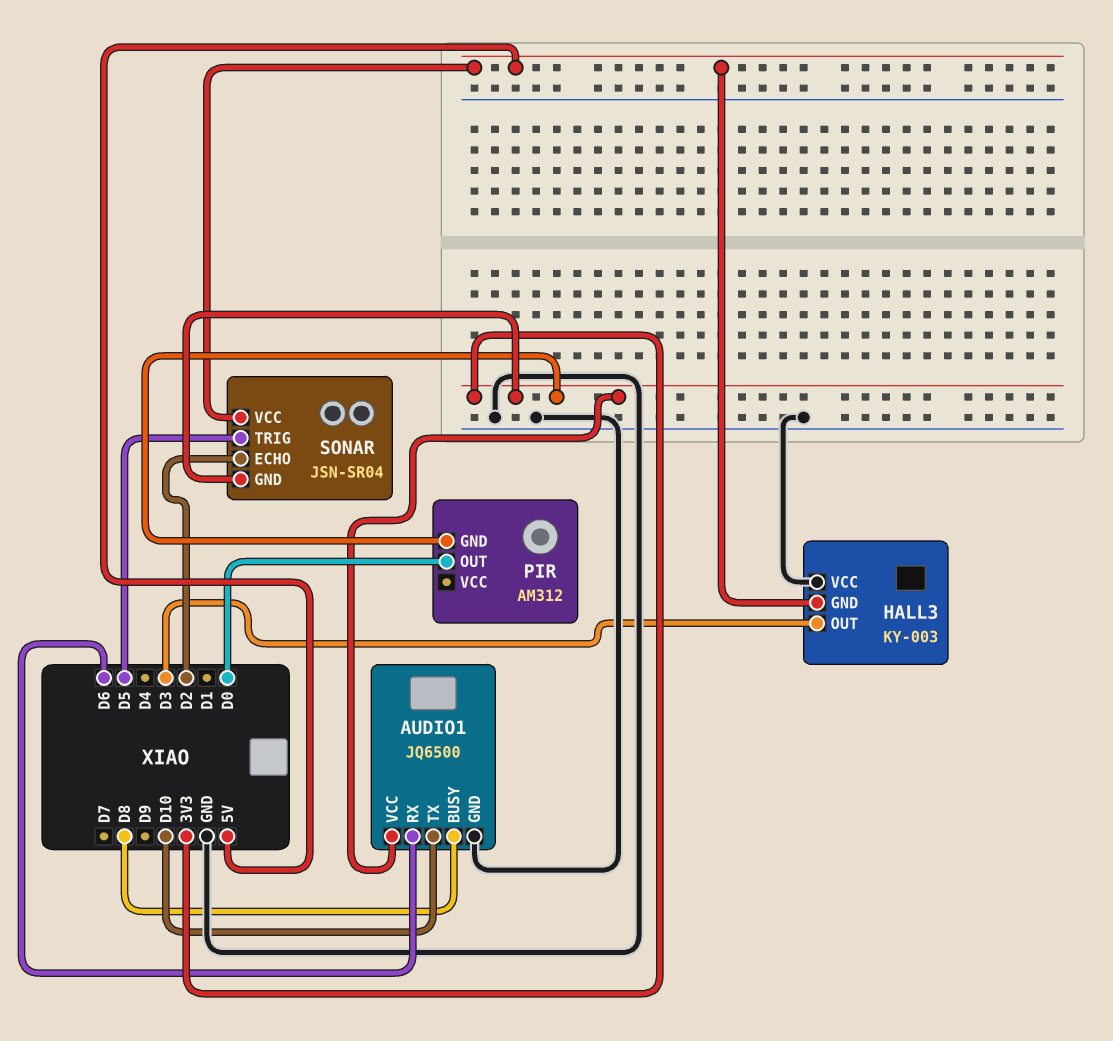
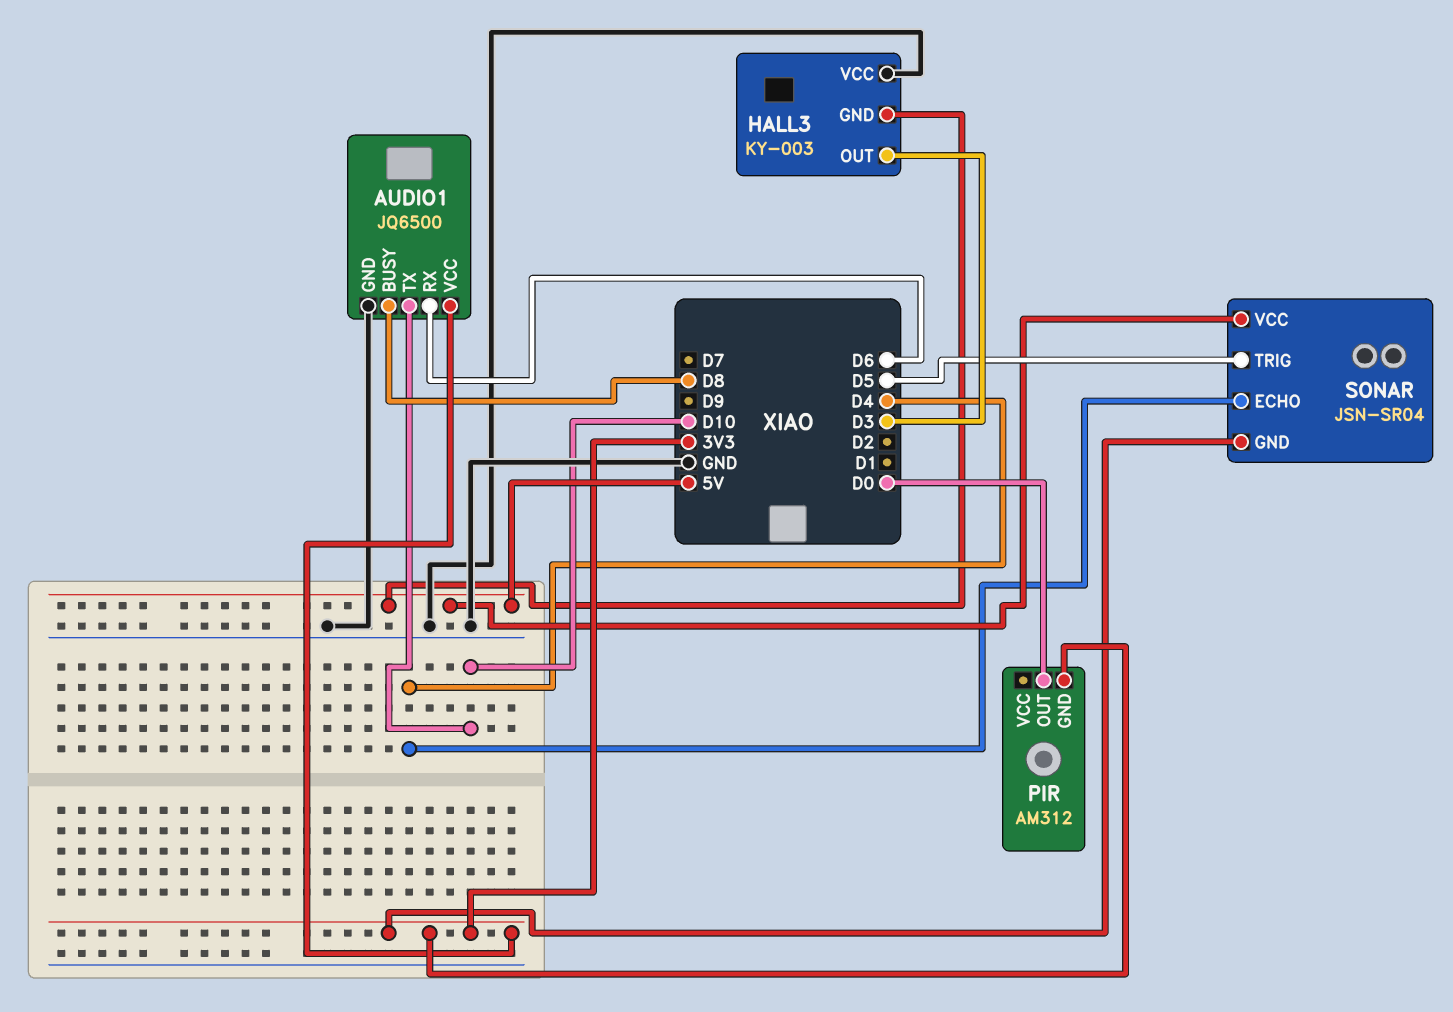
SONAR pin ECHO: D2 -> D4

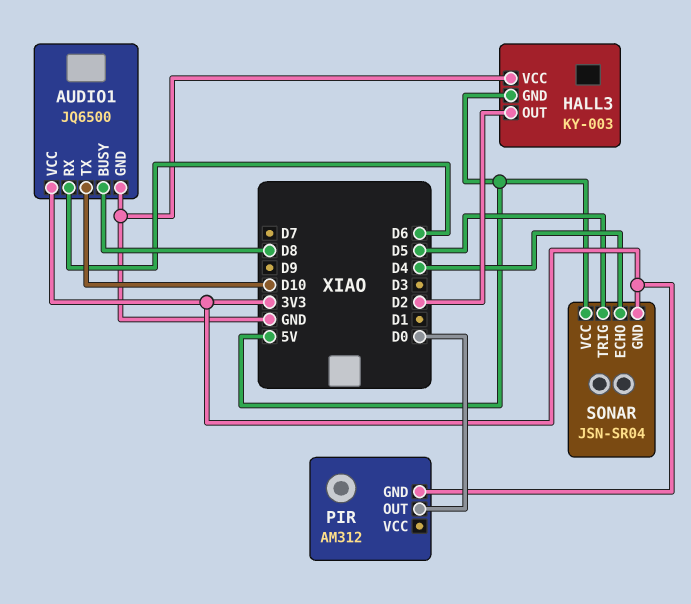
HALL3 pin OUT: D3 -> D2

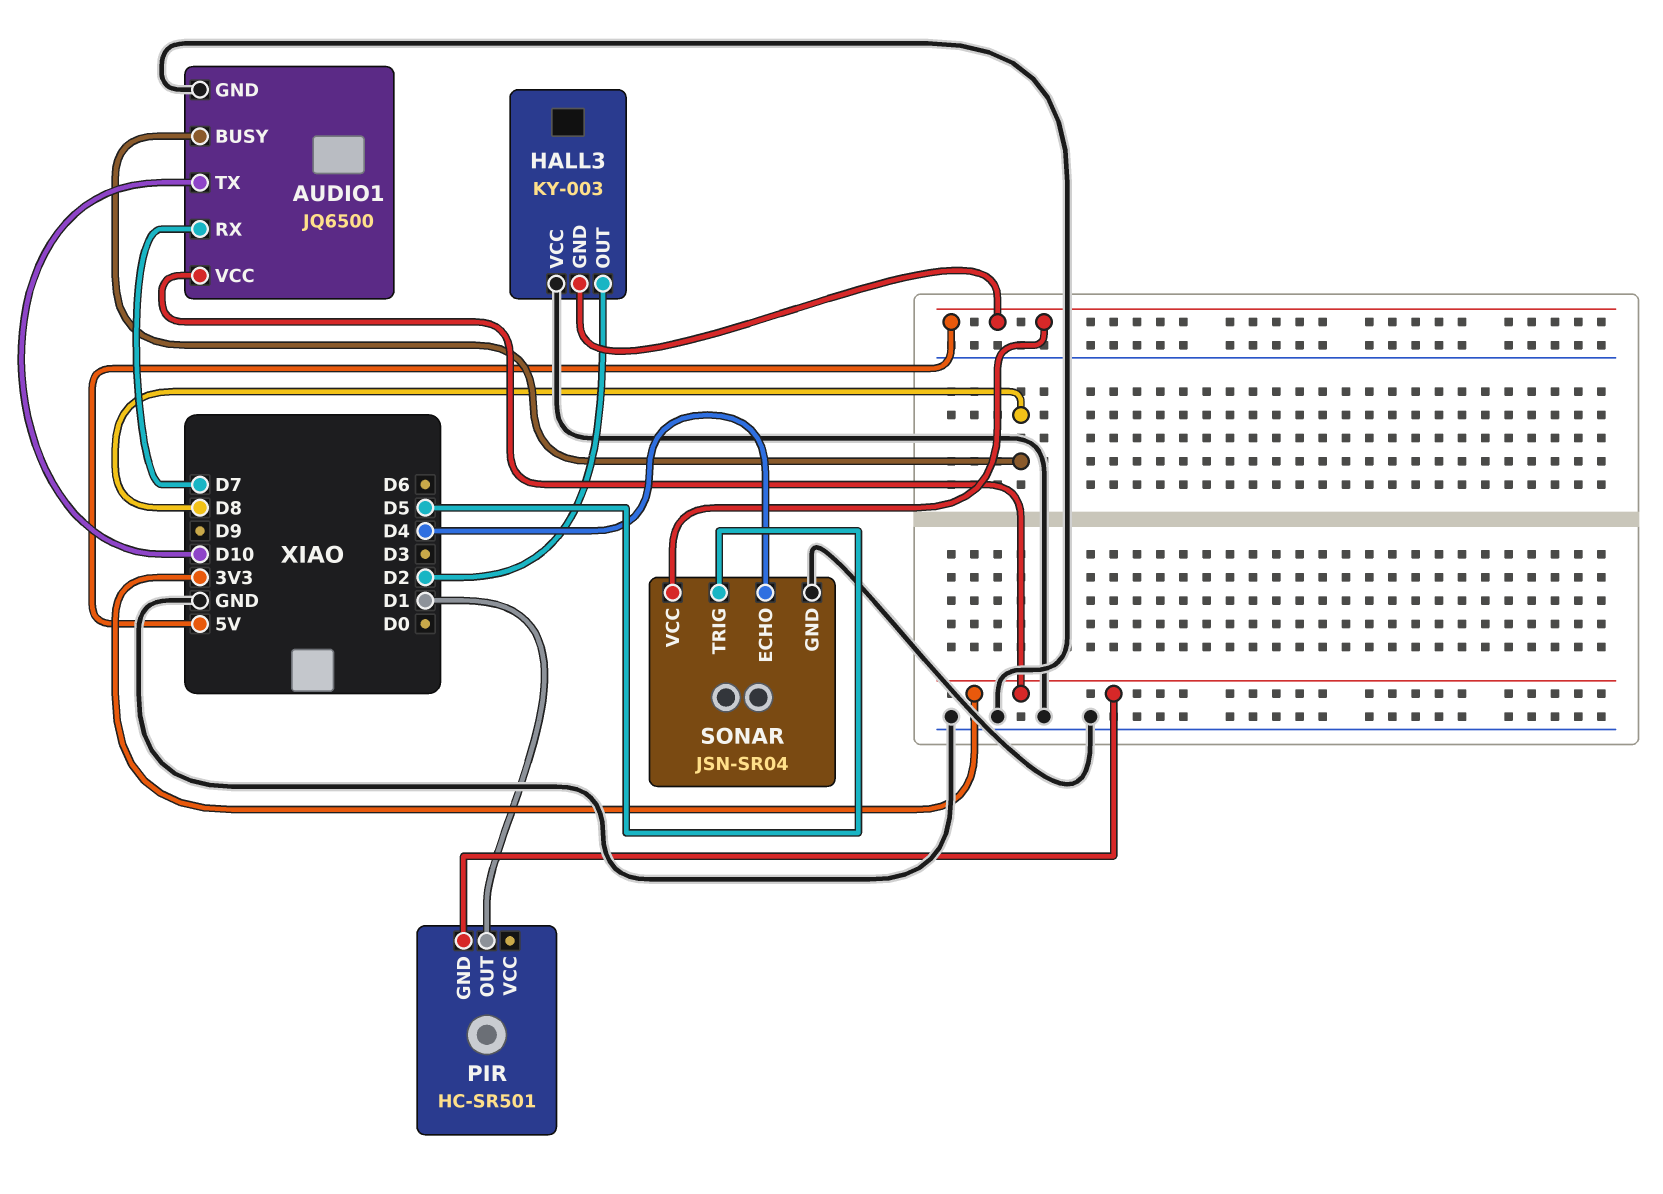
AUDIO1 pin RX: D6 -> D7
PIR: AM312 -> HC-SR501
PIR pin OUT: D0 -> D1
SONAR pin GND: 3V3 -> GND

